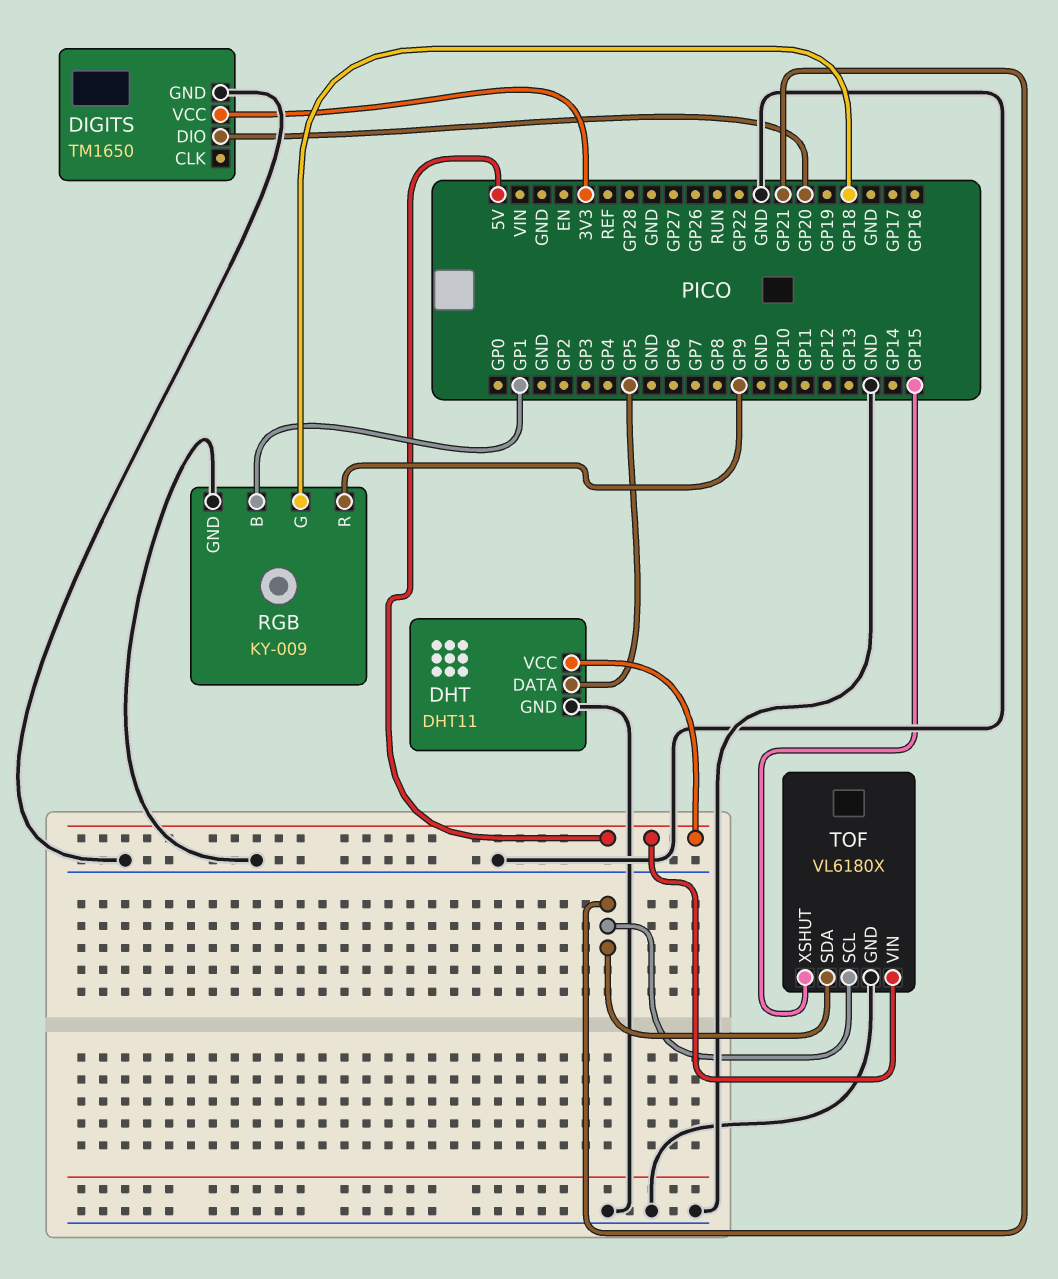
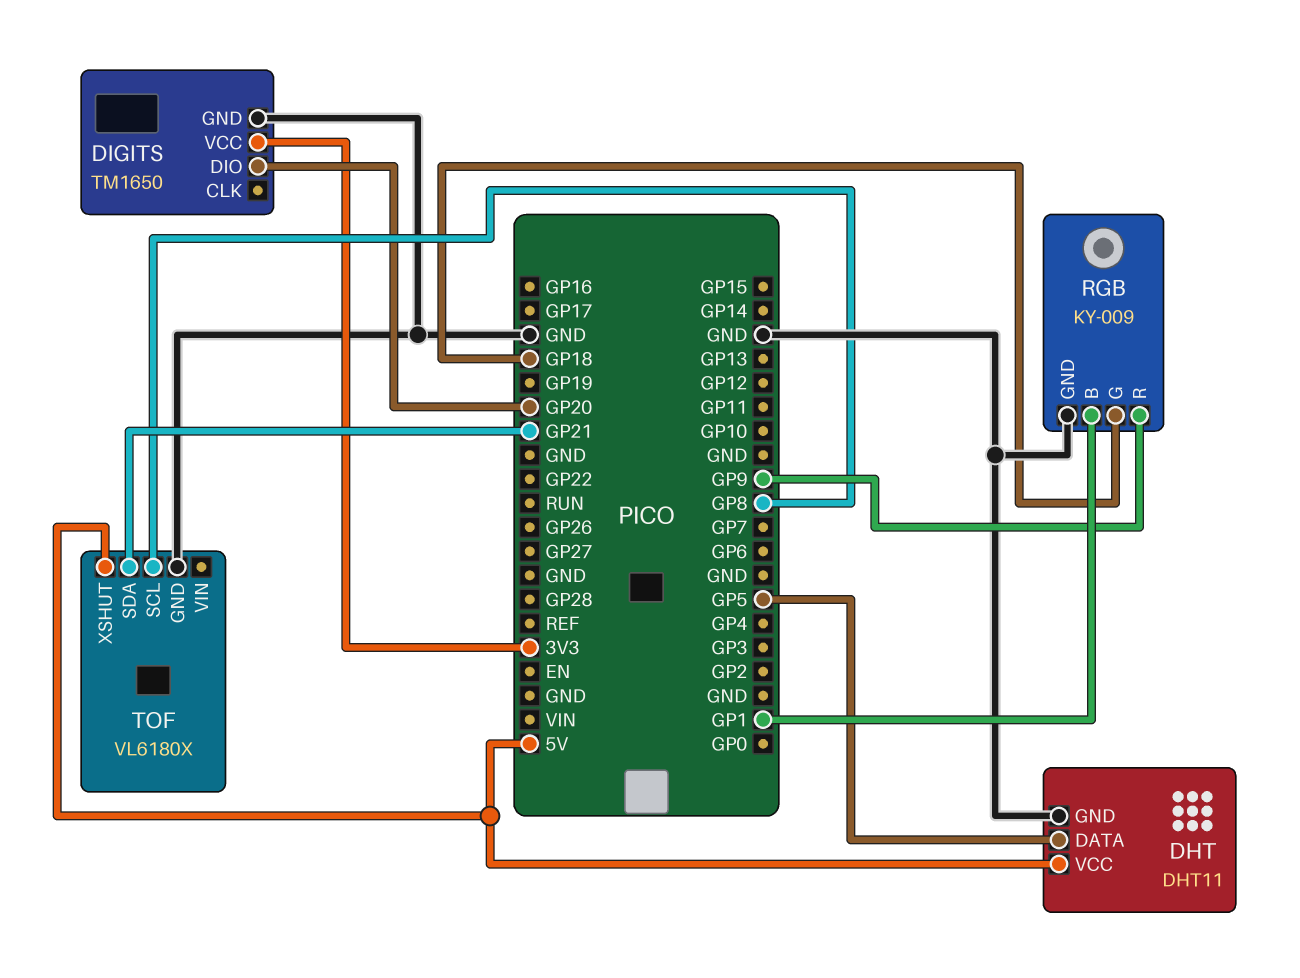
TOF pin SCL: GP21 -> GP8
TOF pin VIN: 5V -> none
TOF pin XSHUT: GP15 -> 5V

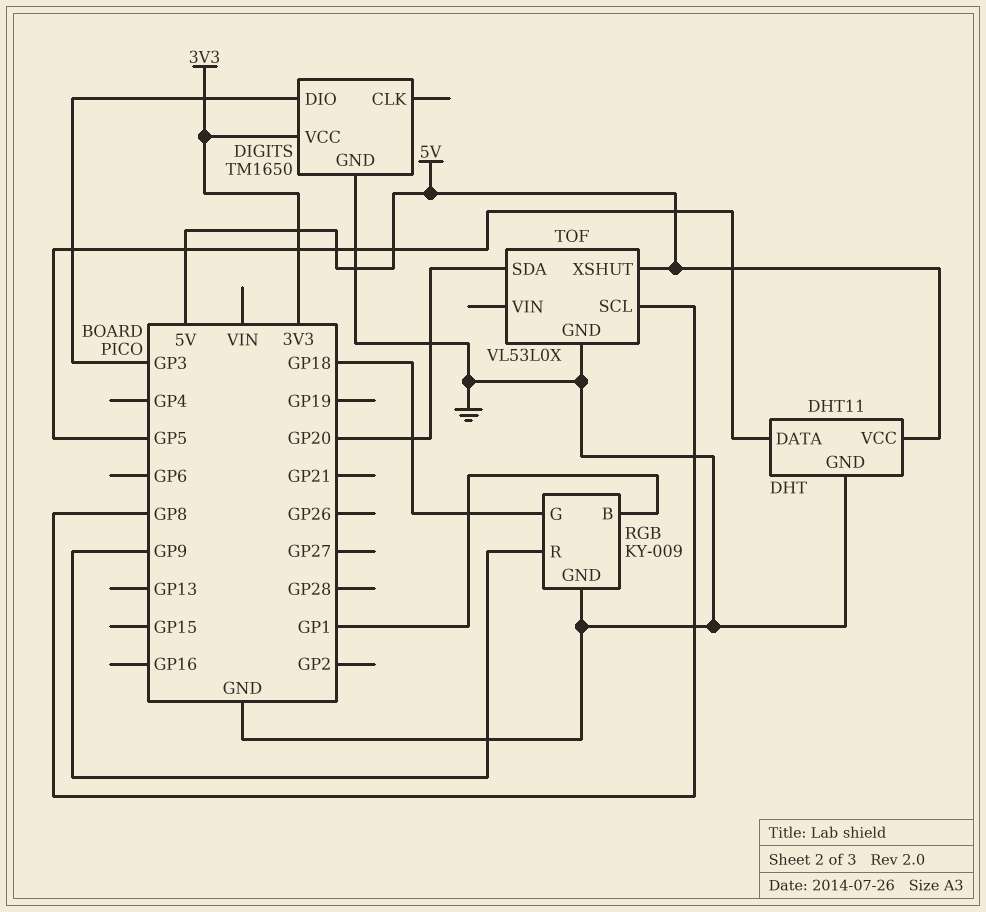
DIGITS pin DIO: GP20 -> GP3
TOF: VL6180X -> VL53L0X
TOF pin SDA: GP21 -> GP20

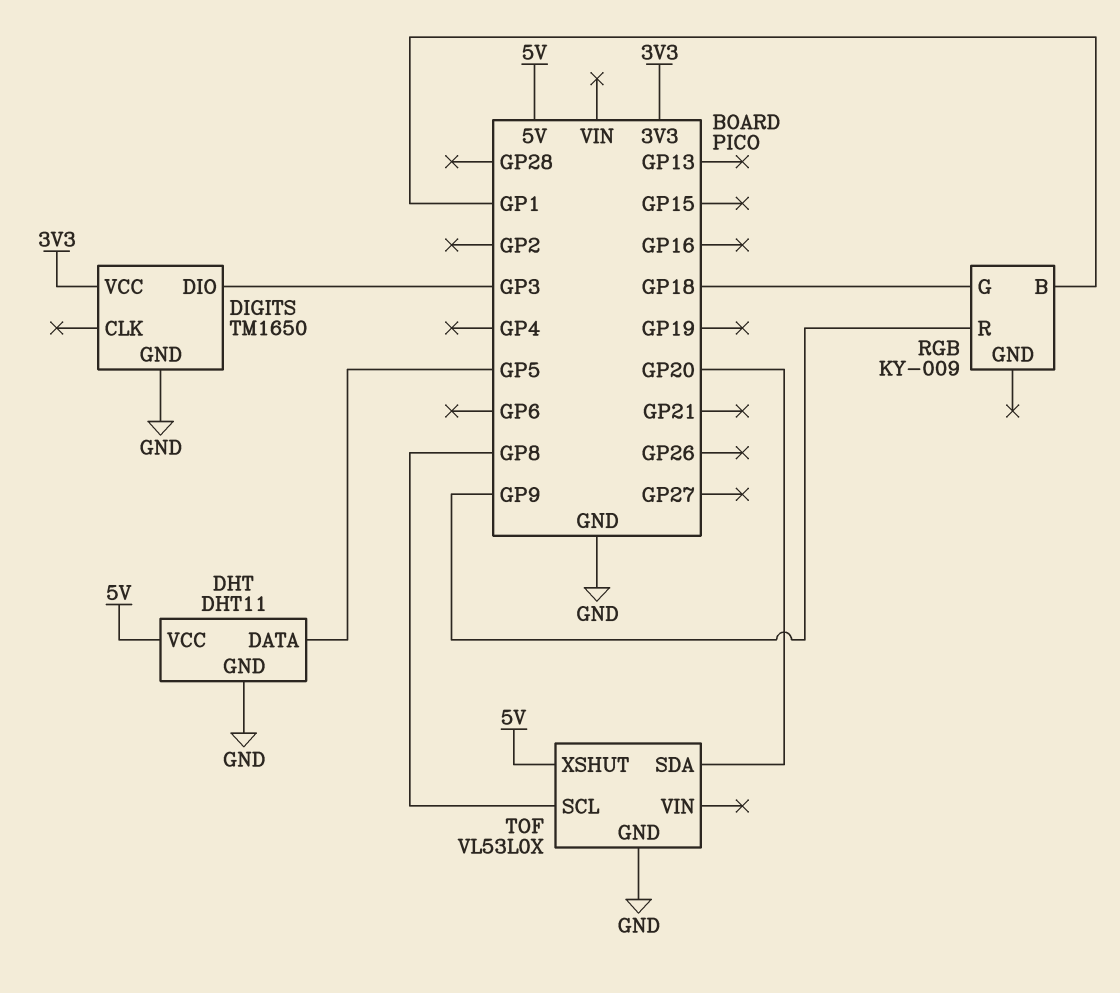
RGB pin GND: GND -> none

